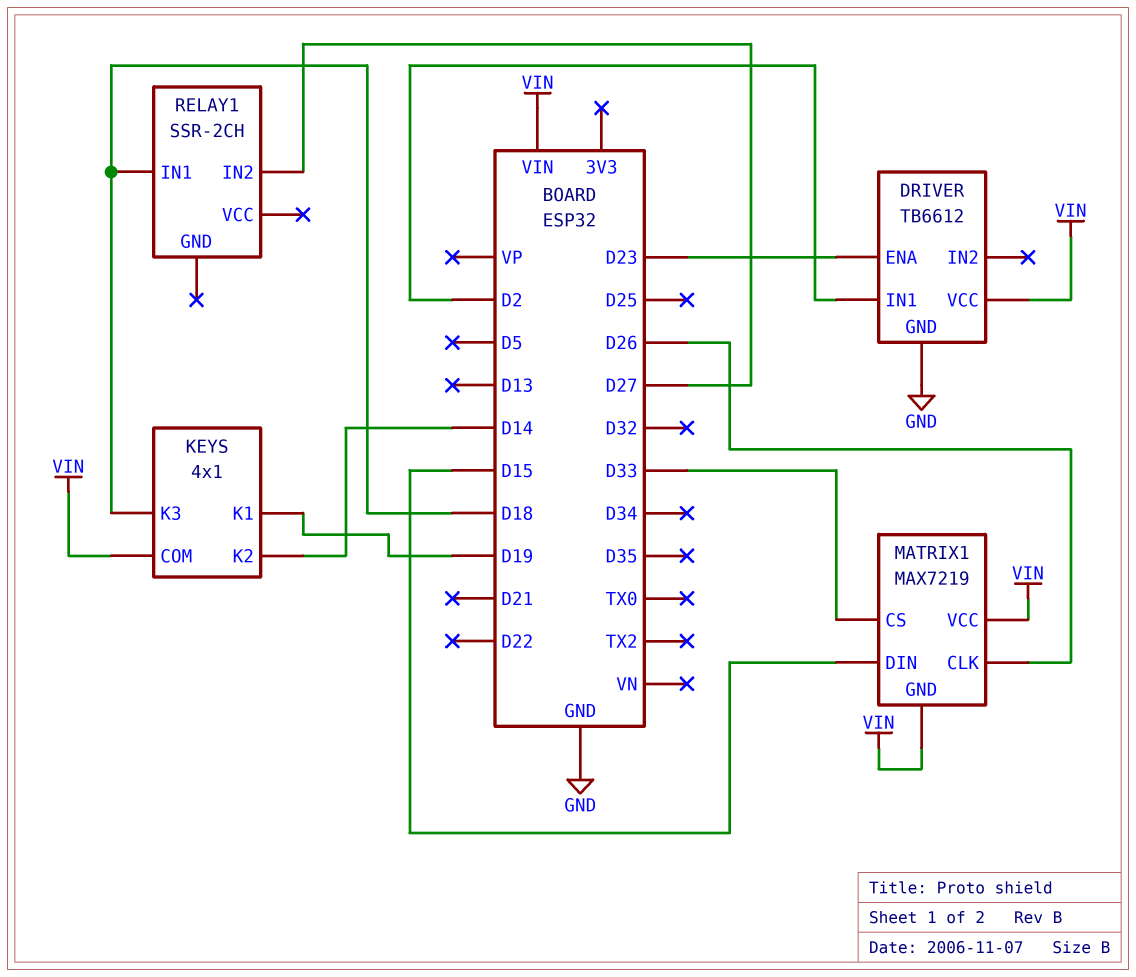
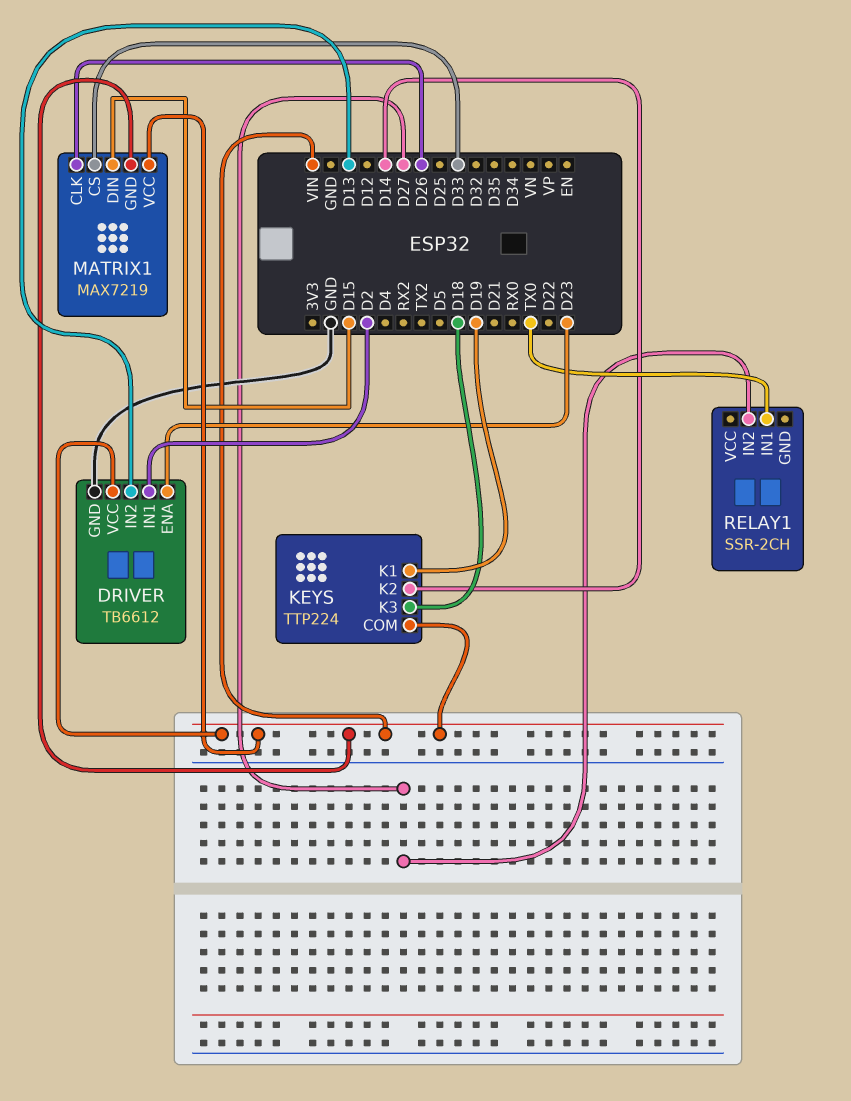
DRIVER pin IN2: none -> D13
KEYS: 4x1 -> TTP224
RELAY1 pin IN1: D18 -> TX0

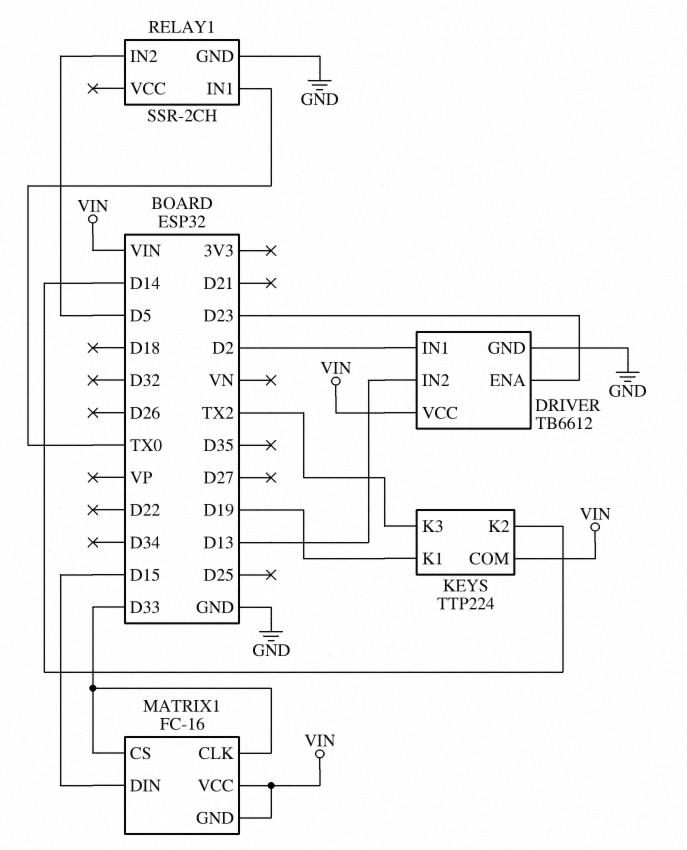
KEYS pin K3: D18 -> TX2
MATRIX1: MAX7219 -> FC-16
MATRIX1 pin CLK: D26 -> D33
RELAY1 pin GND: none -> GND
RELAY1 pin IN2: D27 -> D5

